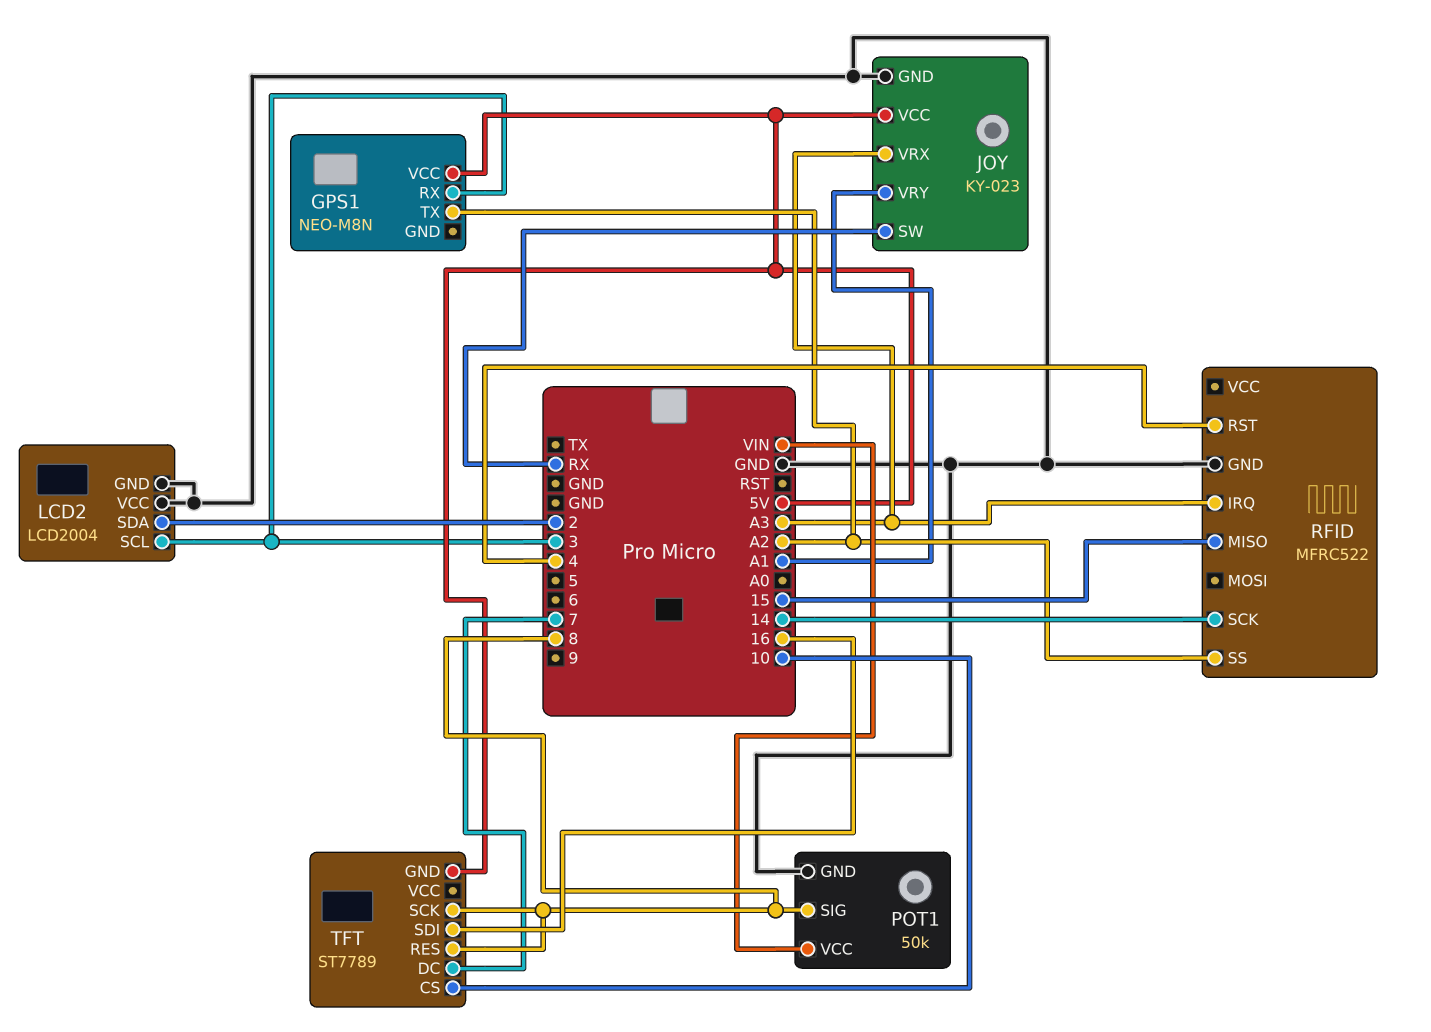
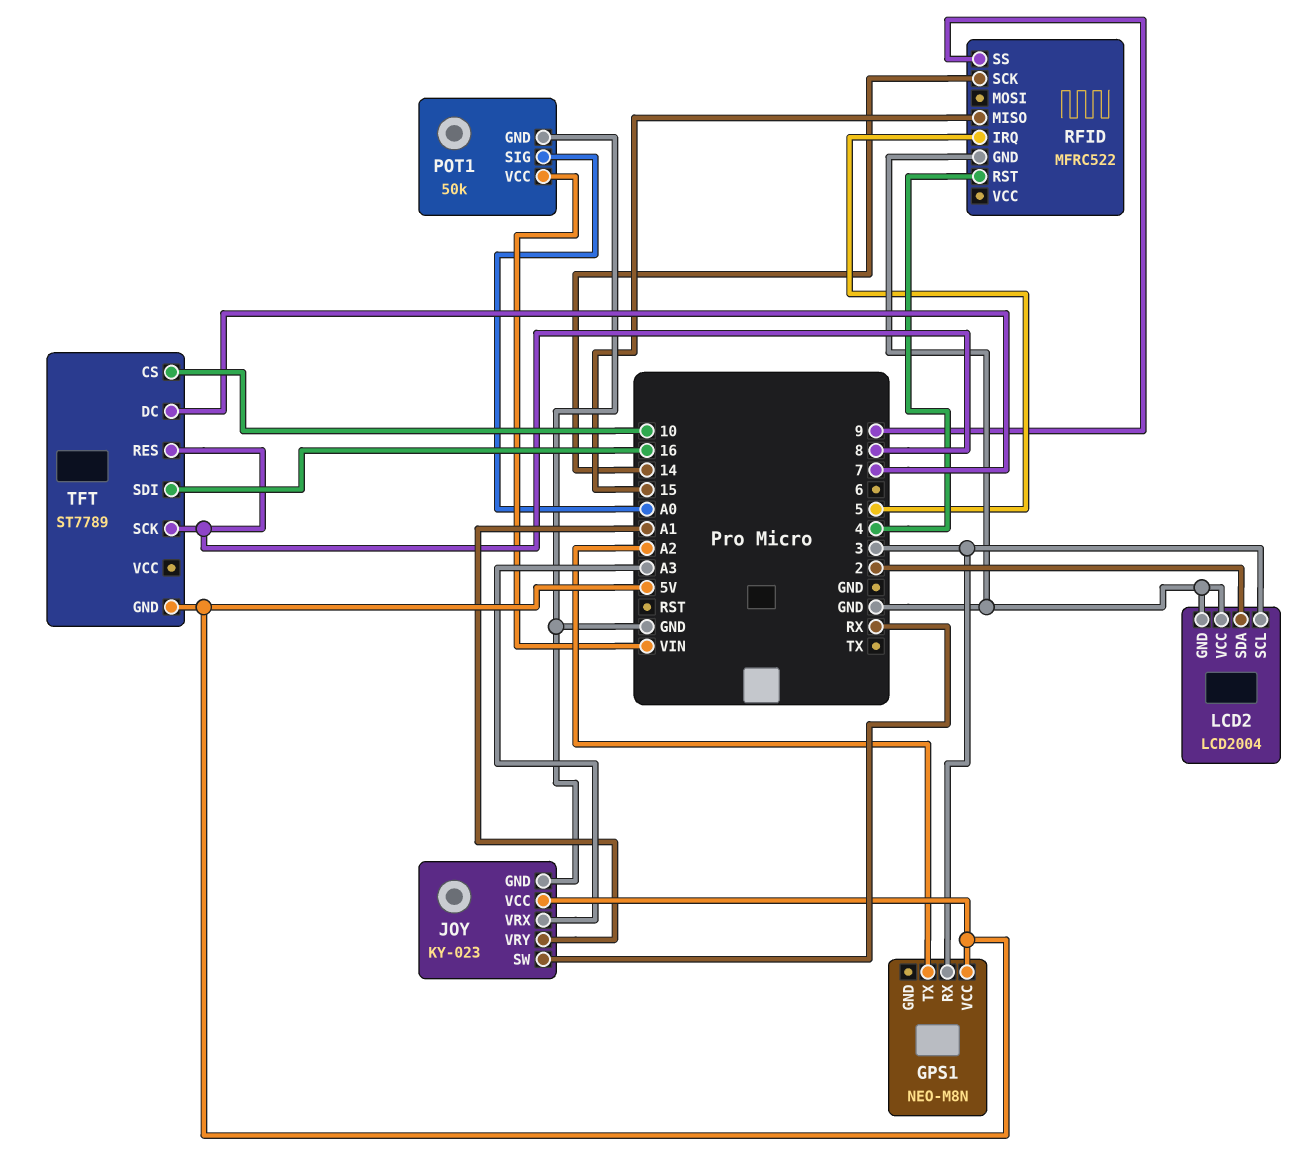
POT1 pin SIG: 8 -> A0
RFID pin IRQ: A3 -> 5
RFID pin SS: A2 -> 9

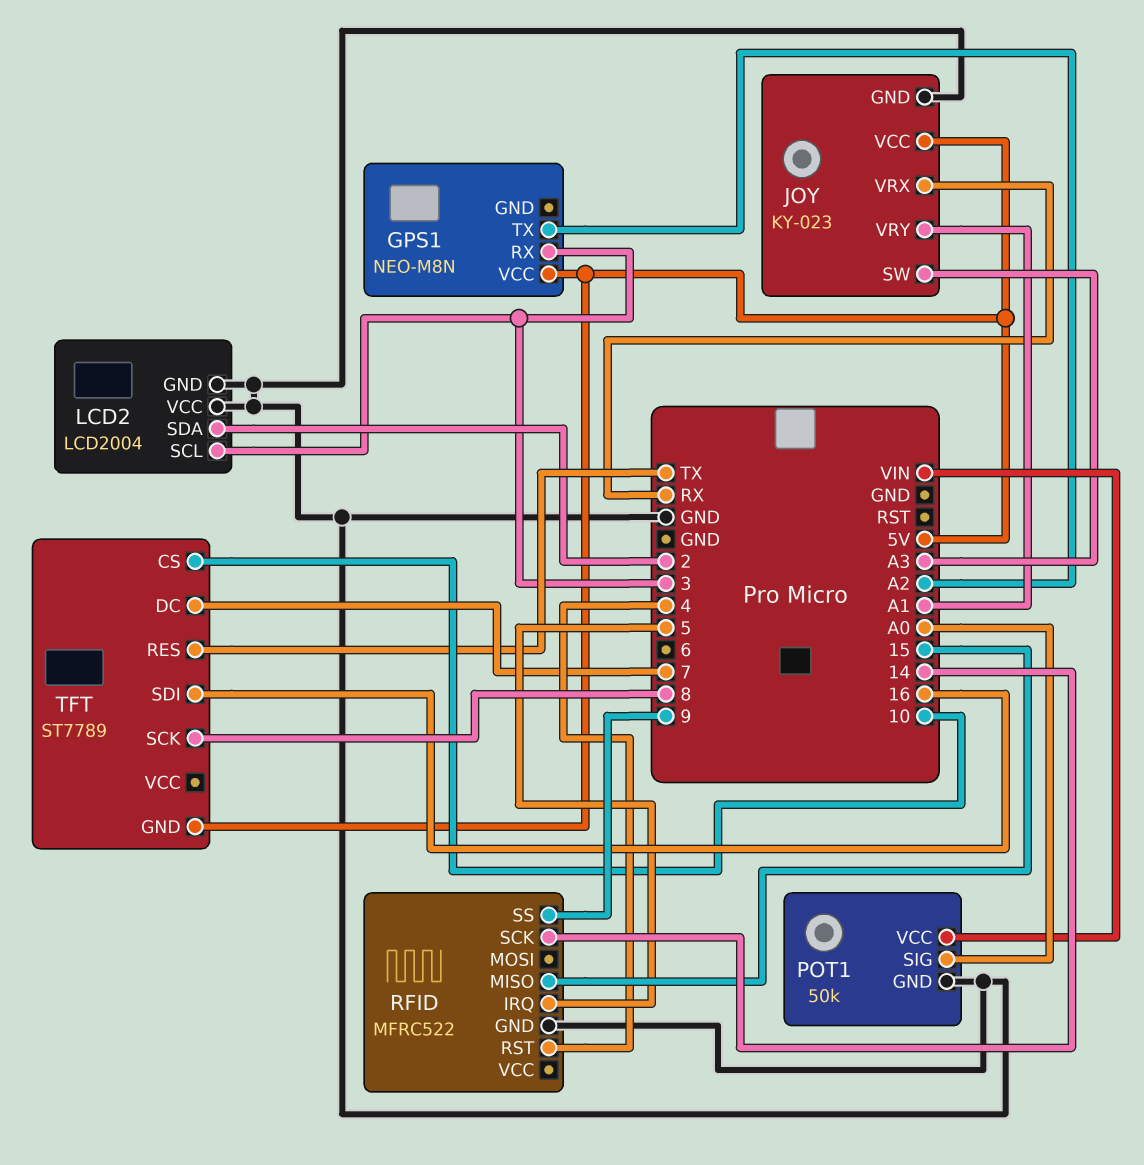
JOY pin SW: RX -> A3
JOY pin VRX: A3 -> RX
TFT pin RES: 8 -> TX

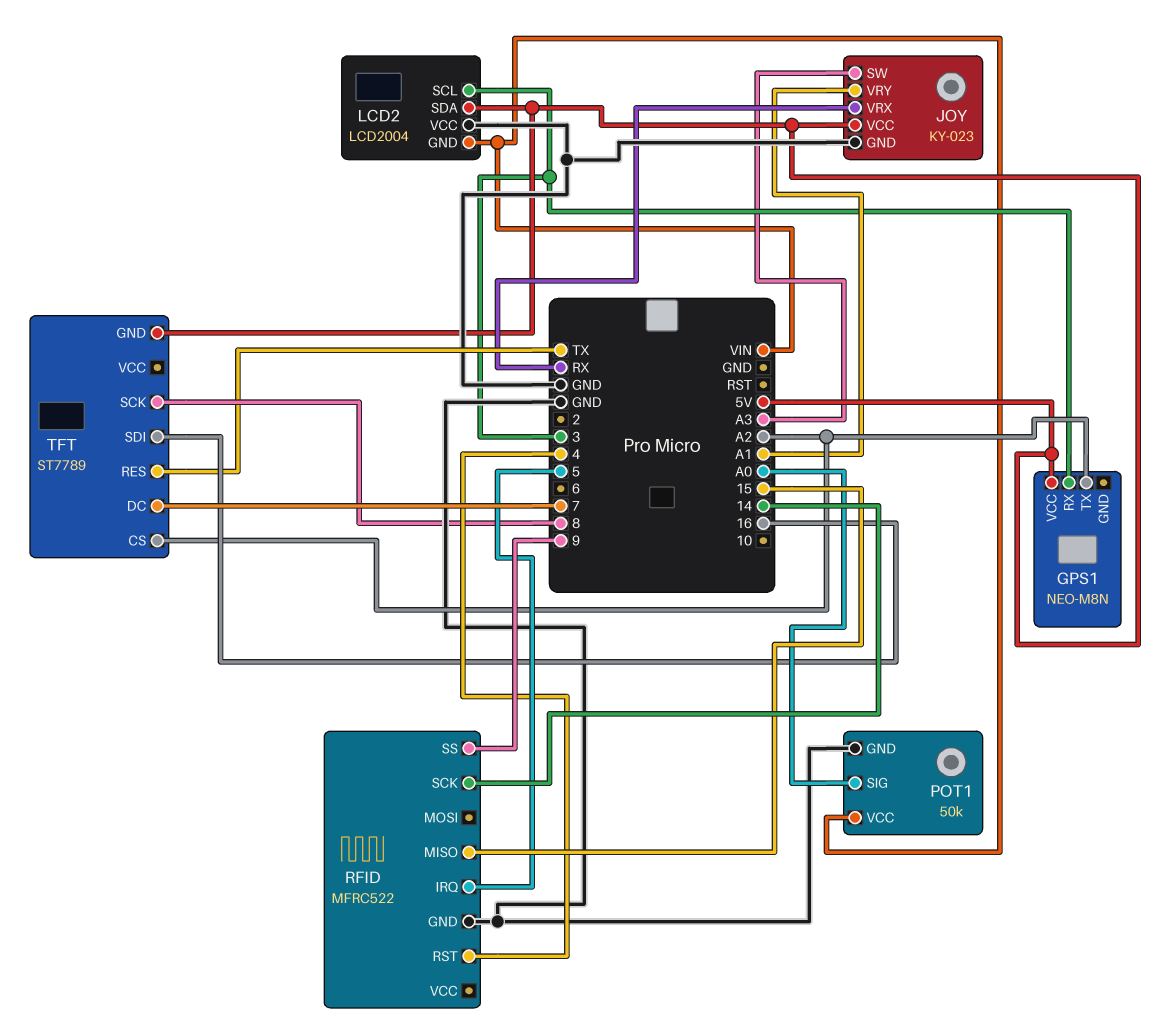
LCD2 pin GND: GND -> VIN
LCD2 pin SDA: 2 -> 5V
TFT pin CS: 10 -> A2

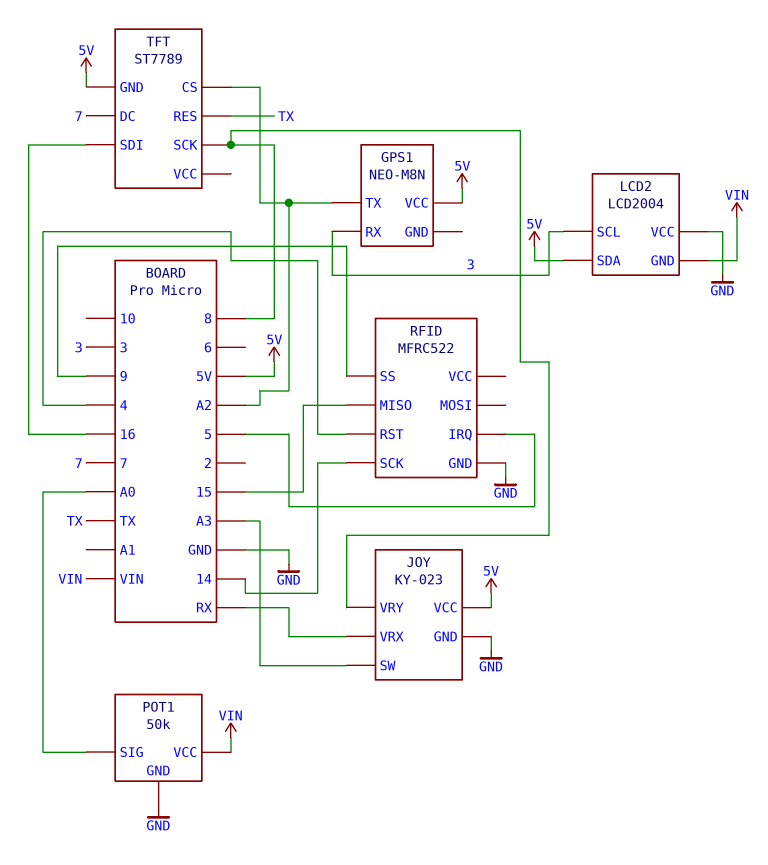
JOY pin VRY: A1 -> 8

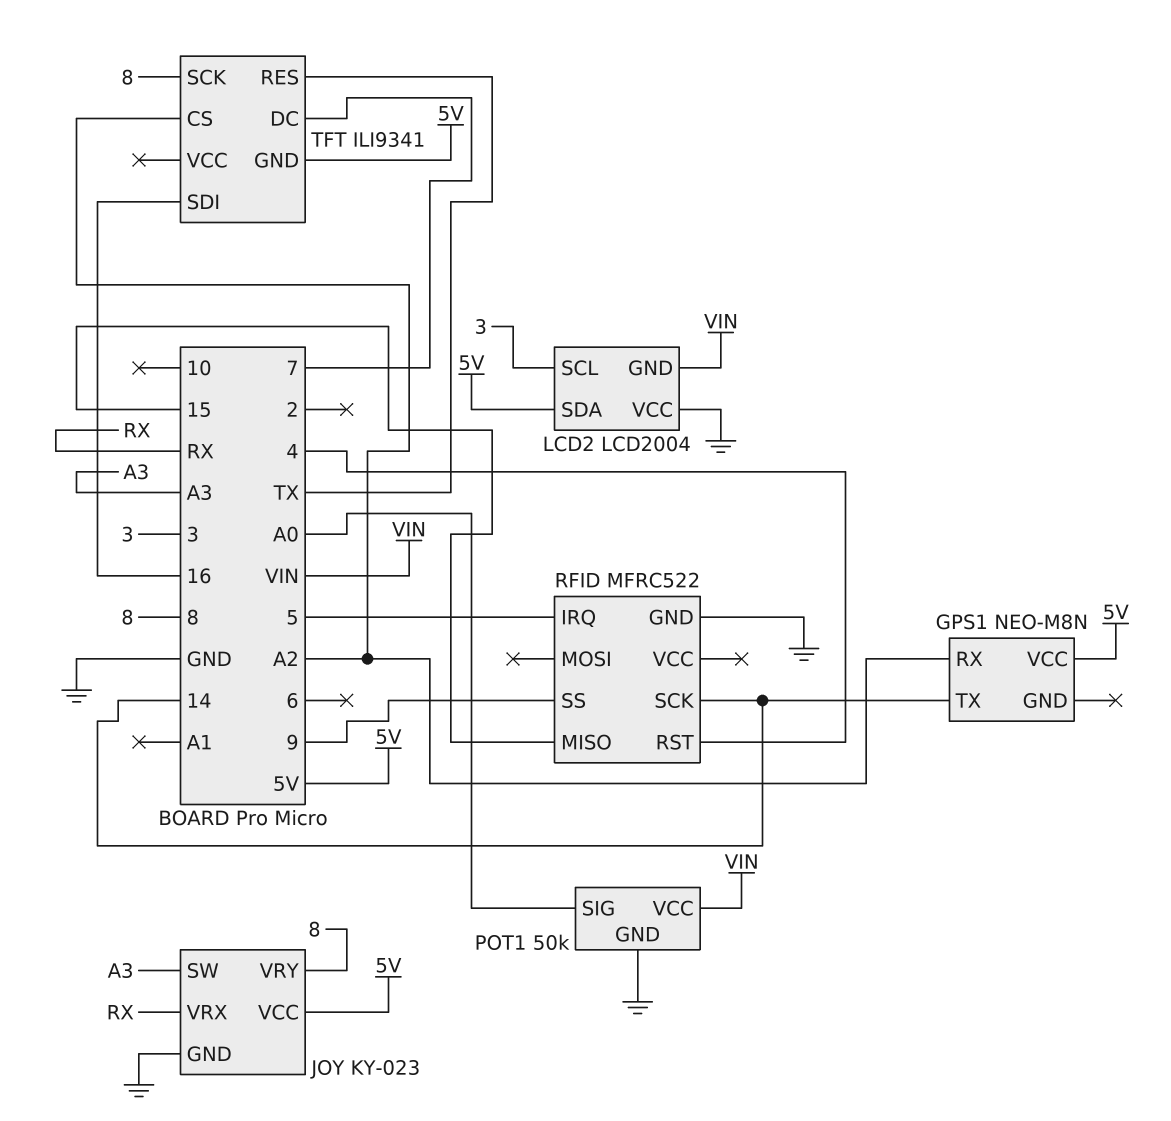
GPS1 pin RX: 3 -> A2
GPS1 pin TX: A2 -> 14
TFT: ST7789 -> ILI9341

